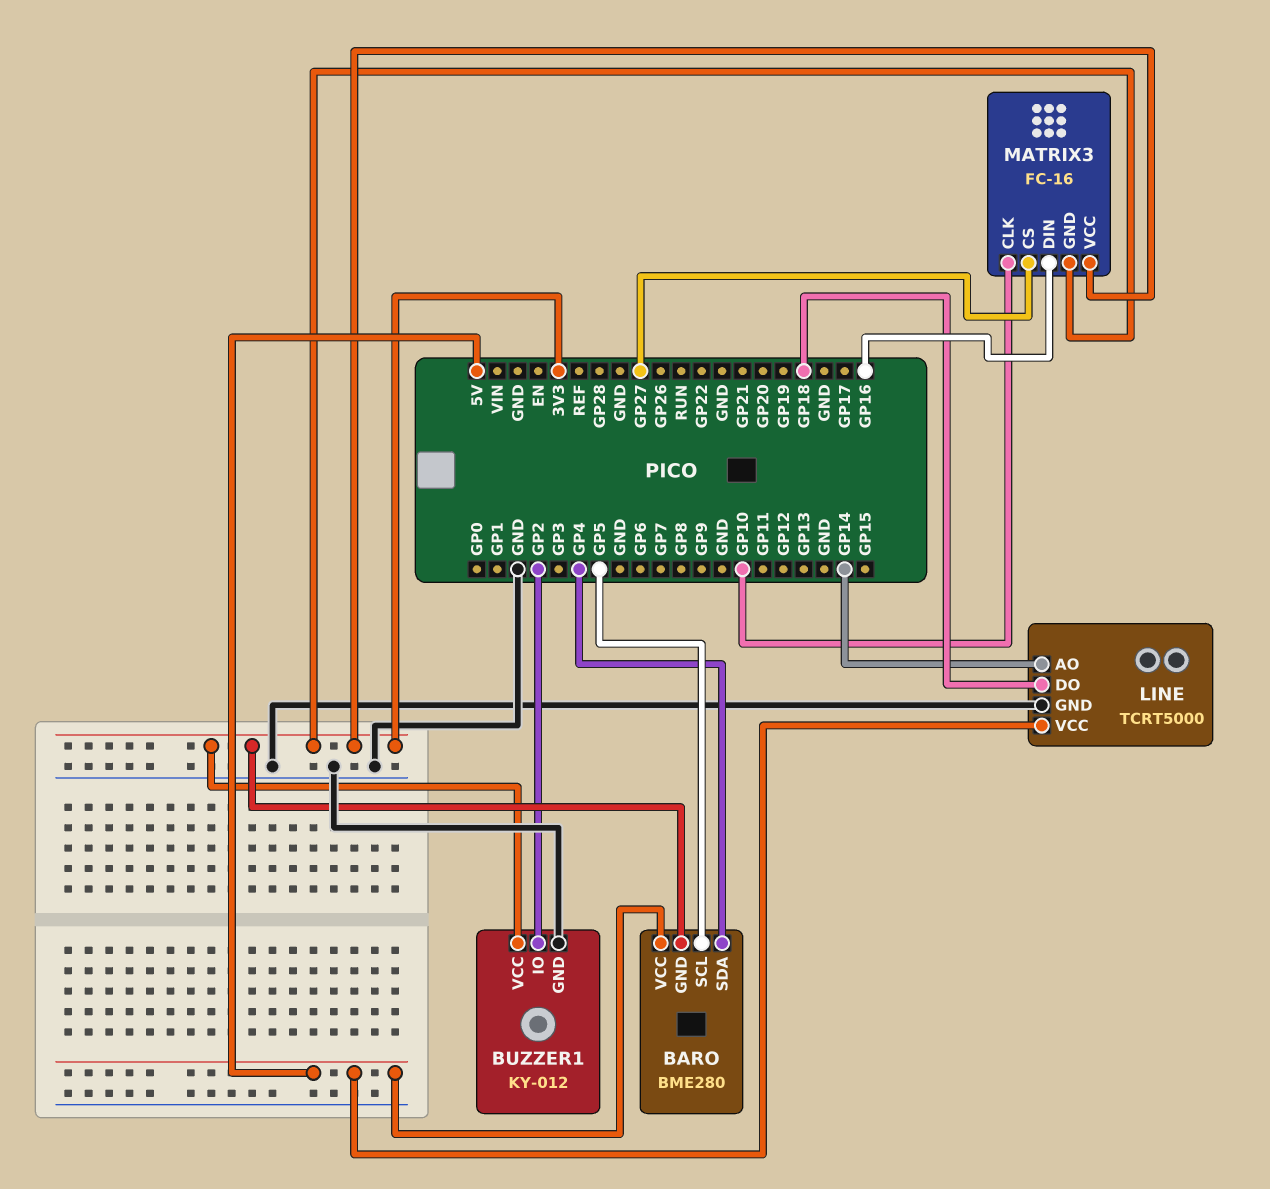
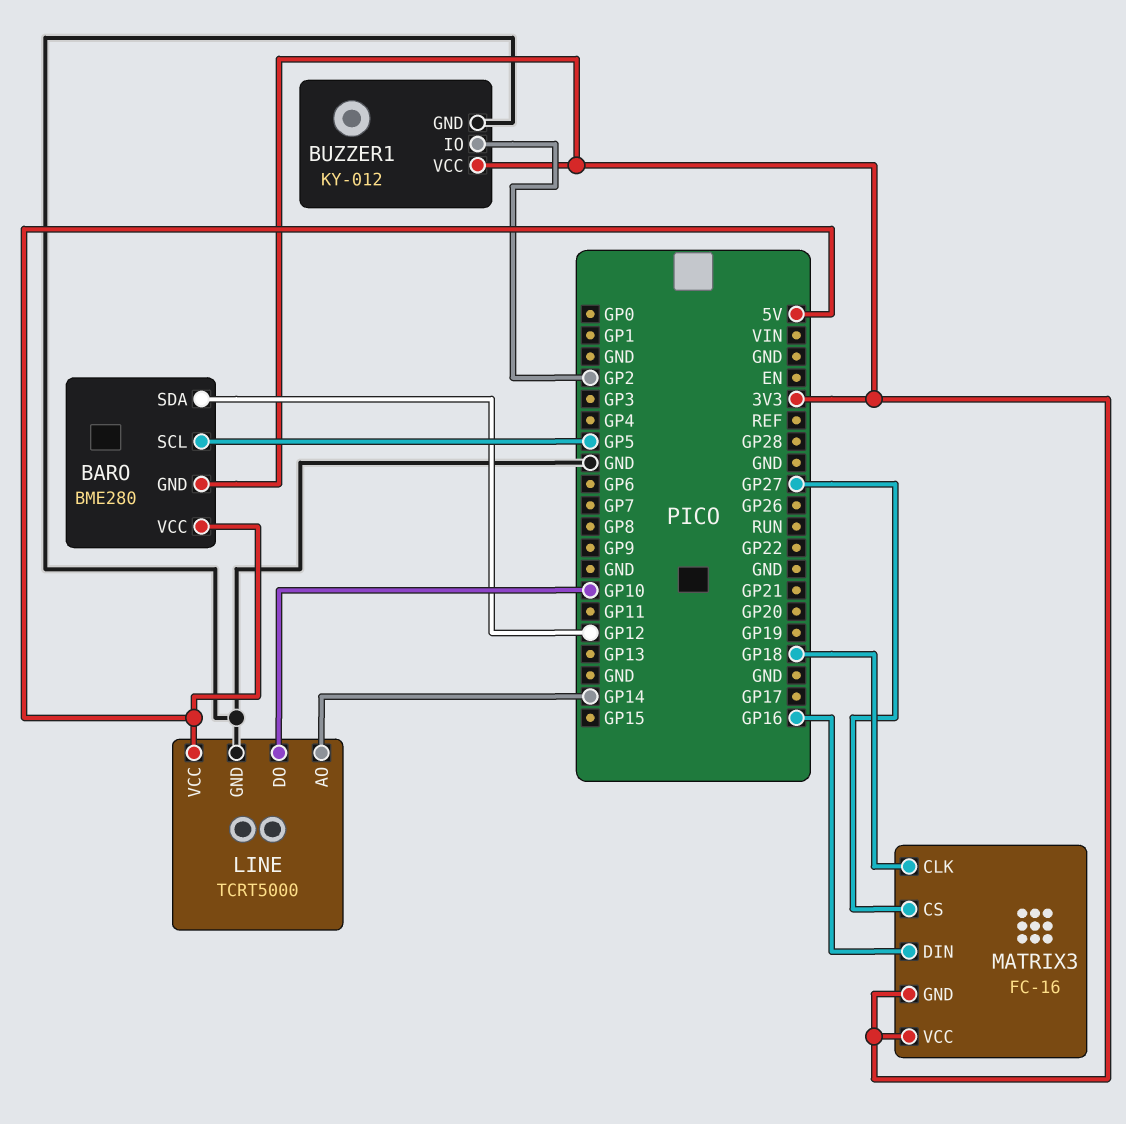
BARO pin SDA: GP4 -> GP12
LINE pin DO: GP18 -> GP10
MATRIX3 pin CLK: GP10 -> GP18

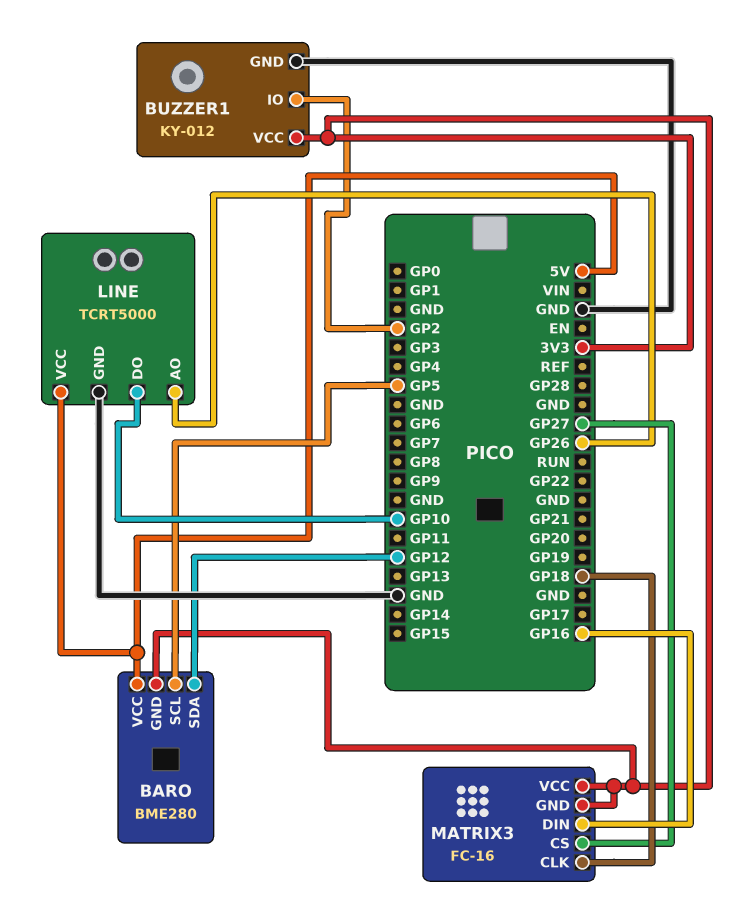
LINE pin AO: GP14 -> GP26

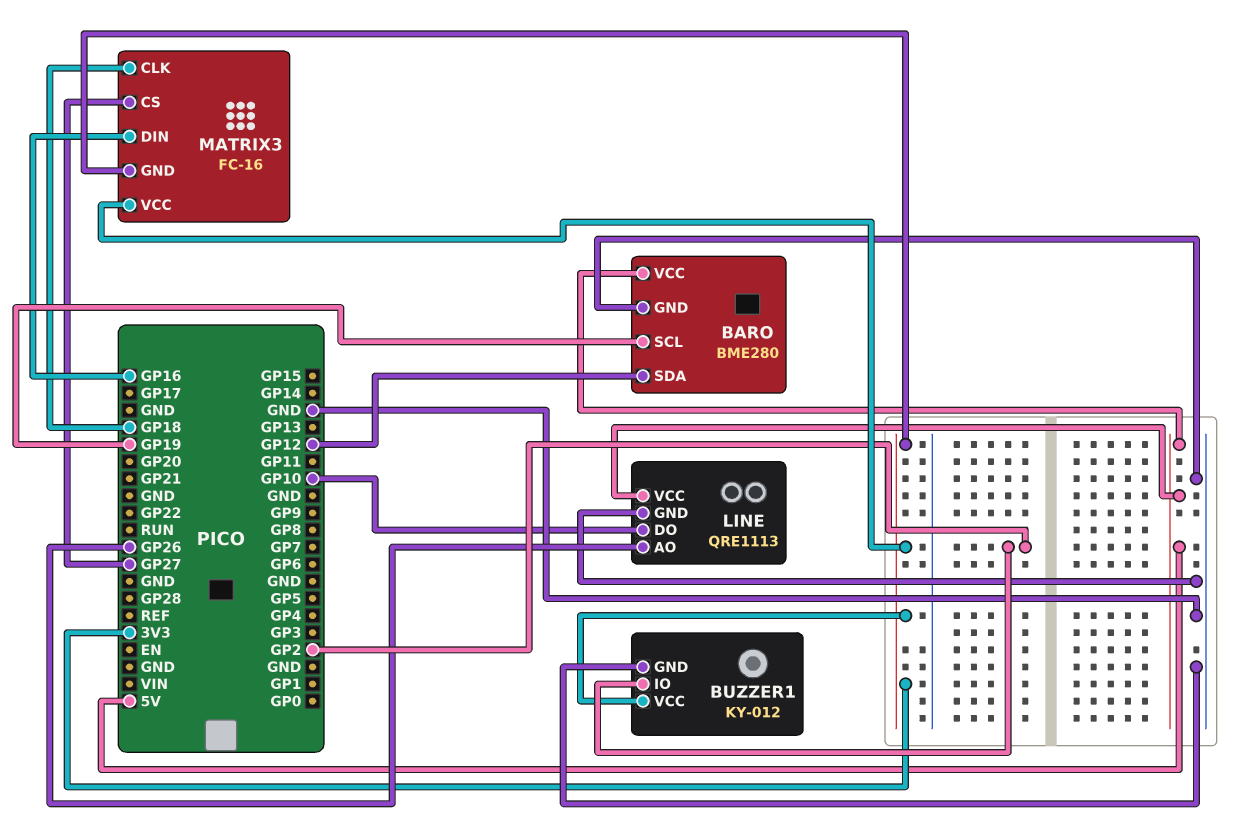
BARO pin GND: 3V3 -> GND
BARO pin SCL: GP5 -> GP19
LINE: TCRT5000 -> QRE1113

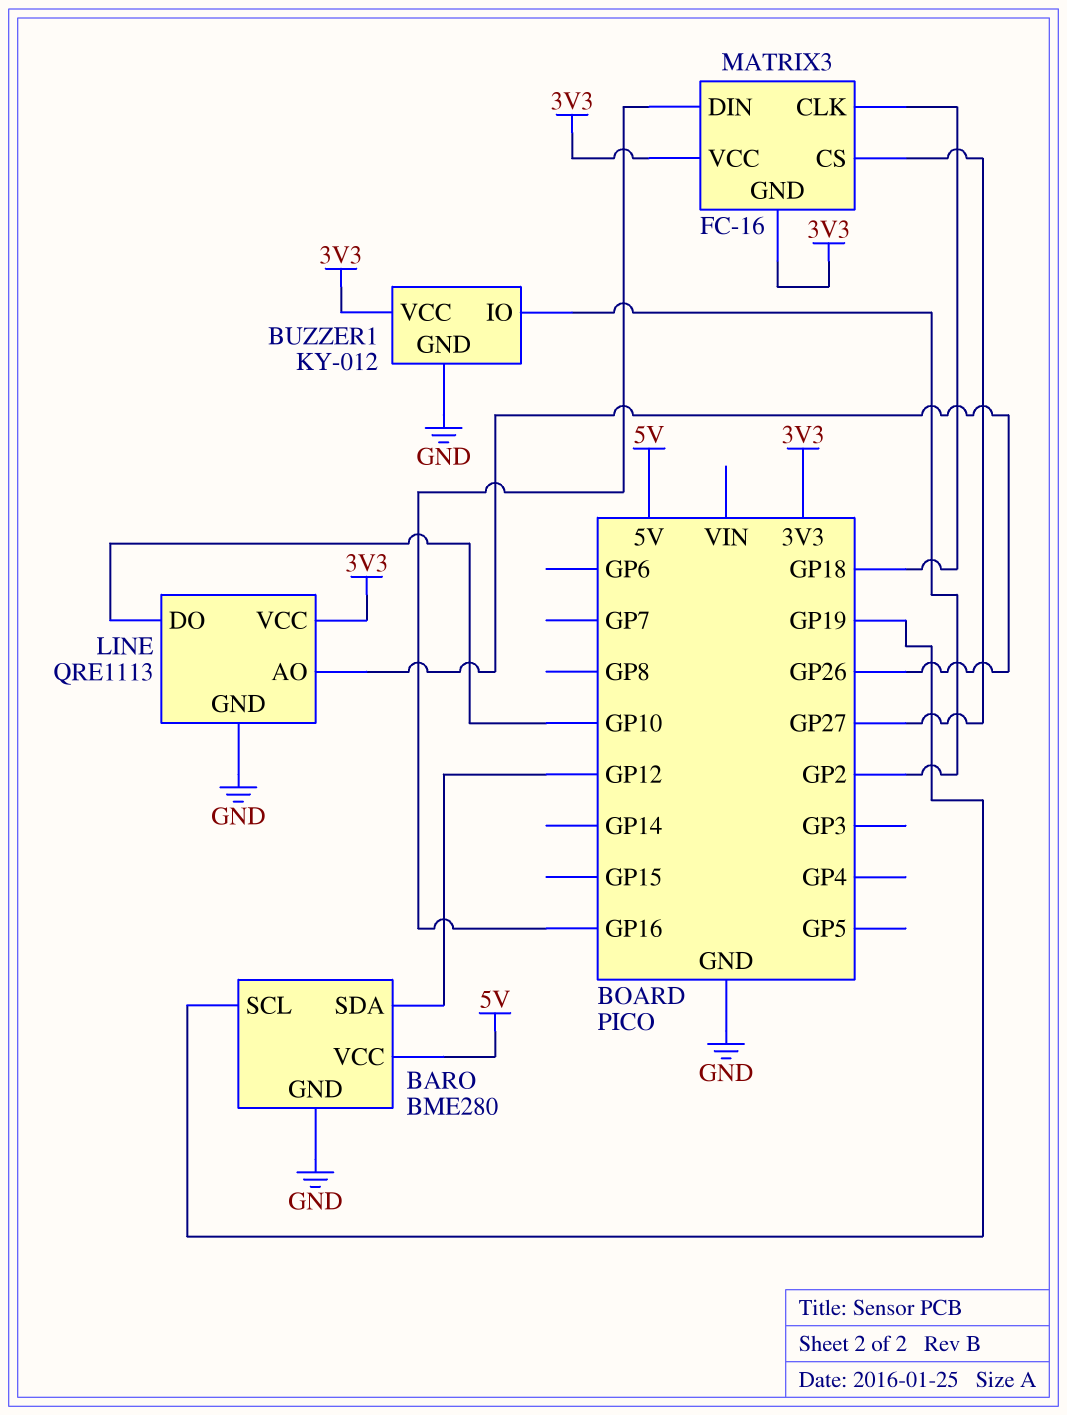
LINE pin VCC: 5V -> 3V3

